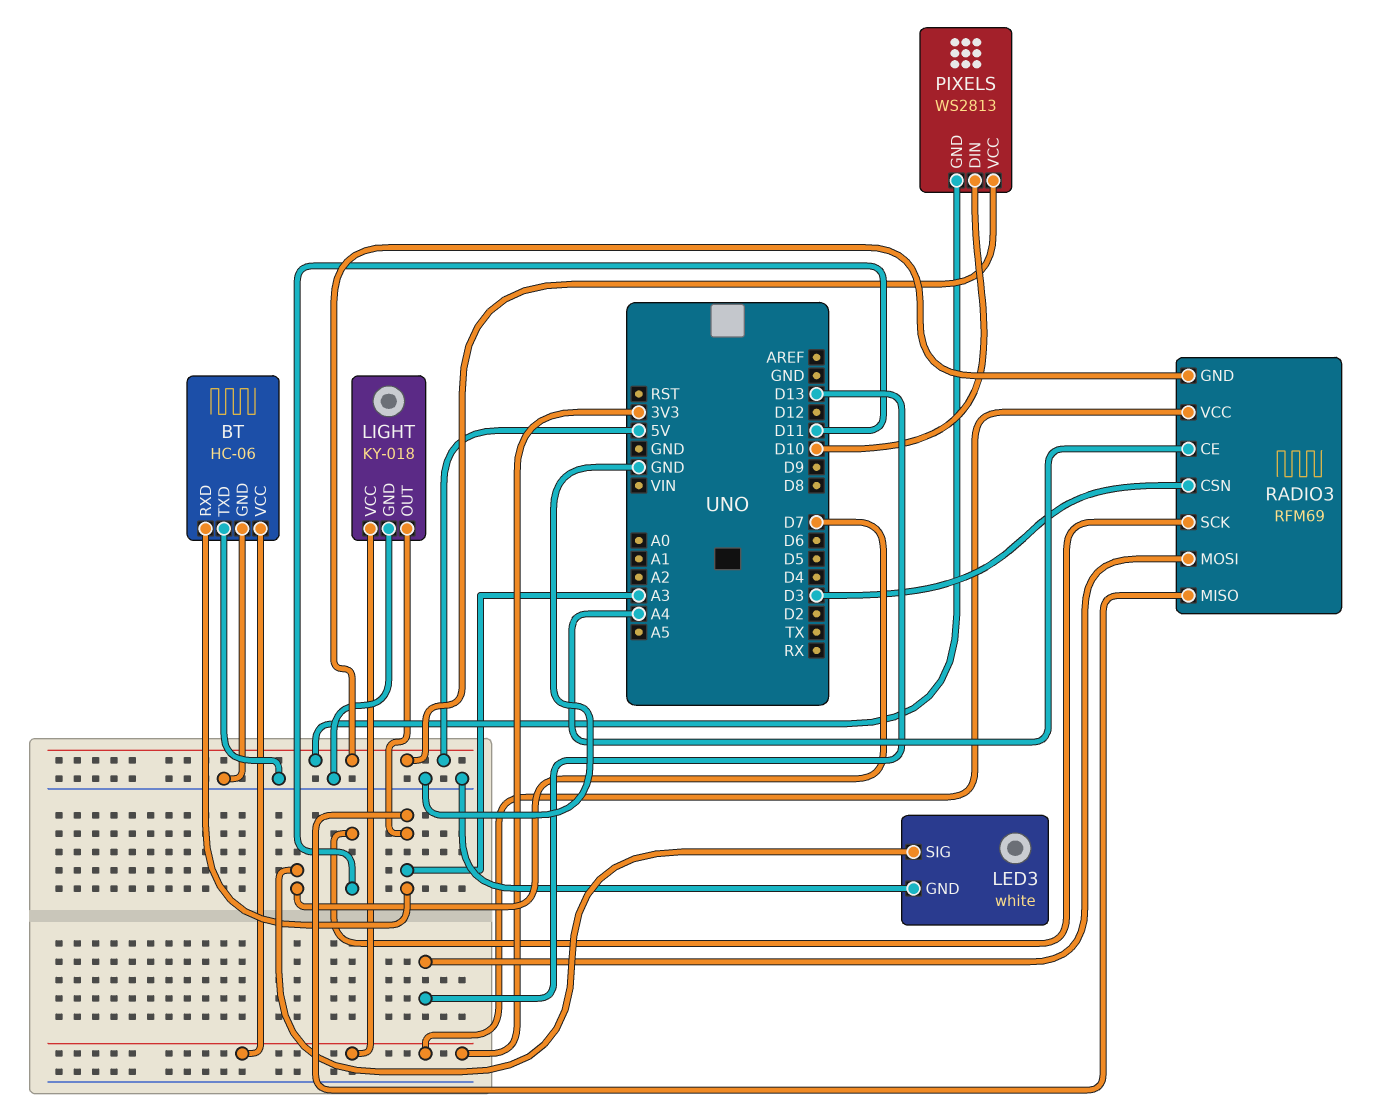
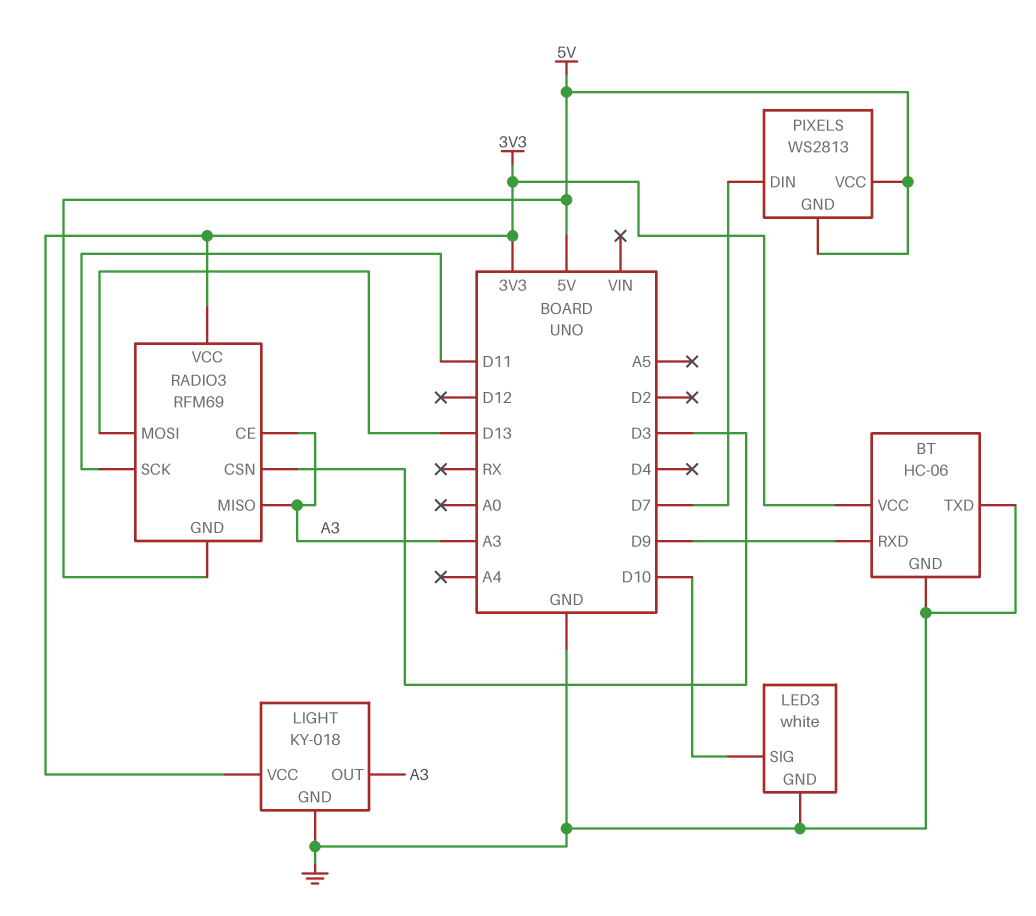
BT pin RXD: A3 -> D9
LED3 pin SIG: D7 -> D10
PIXELS pin DIN: D10 -> D7
RADIO3 pin CE: A4 -> A3

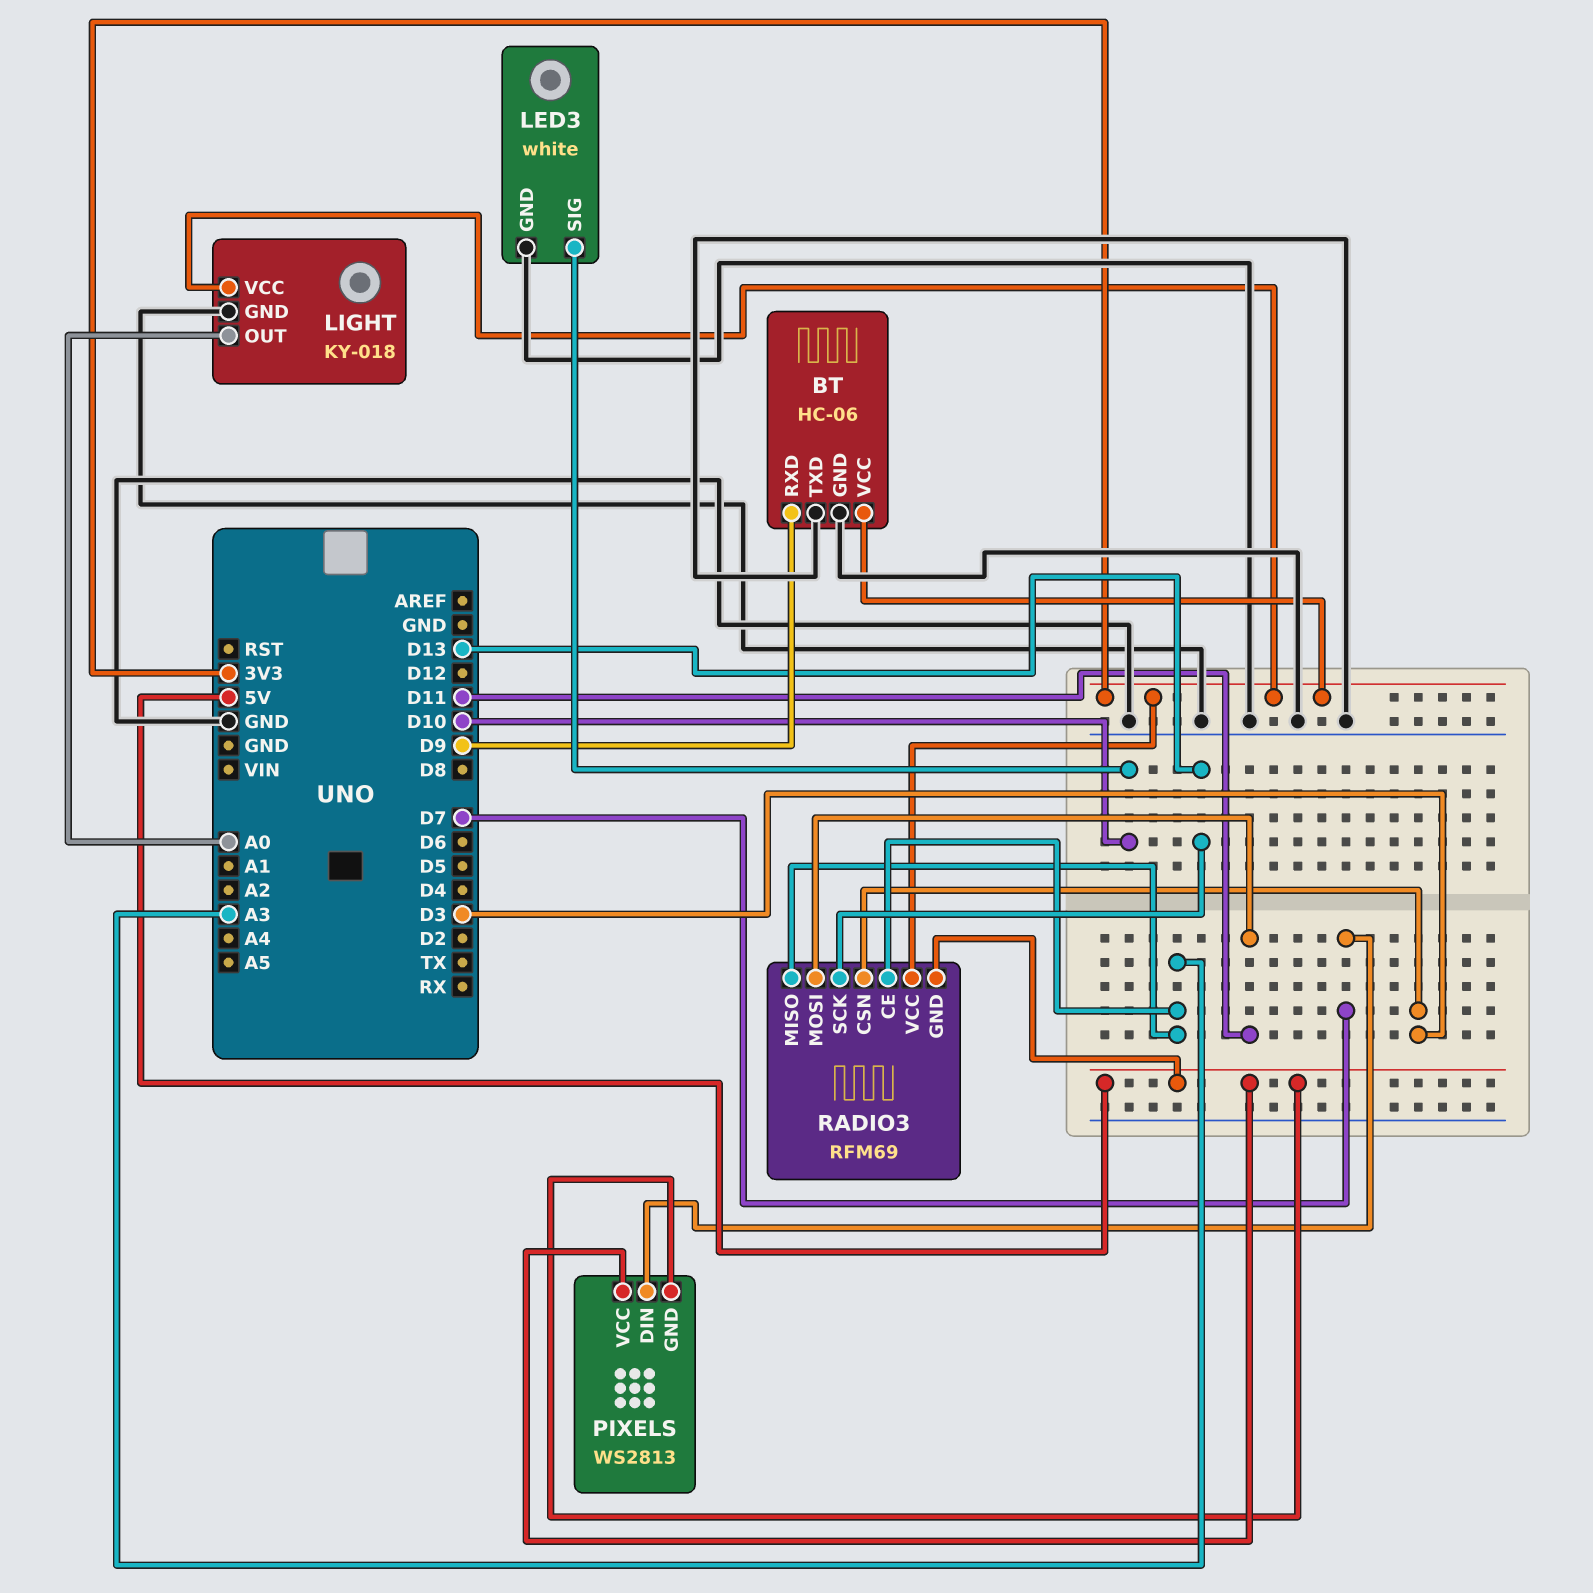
LIGHT pin OUT: A3 -> A0
RADIO3 pin MOSI: D13 -> D11
RADIO3 pin SCK: D11 -> D13

